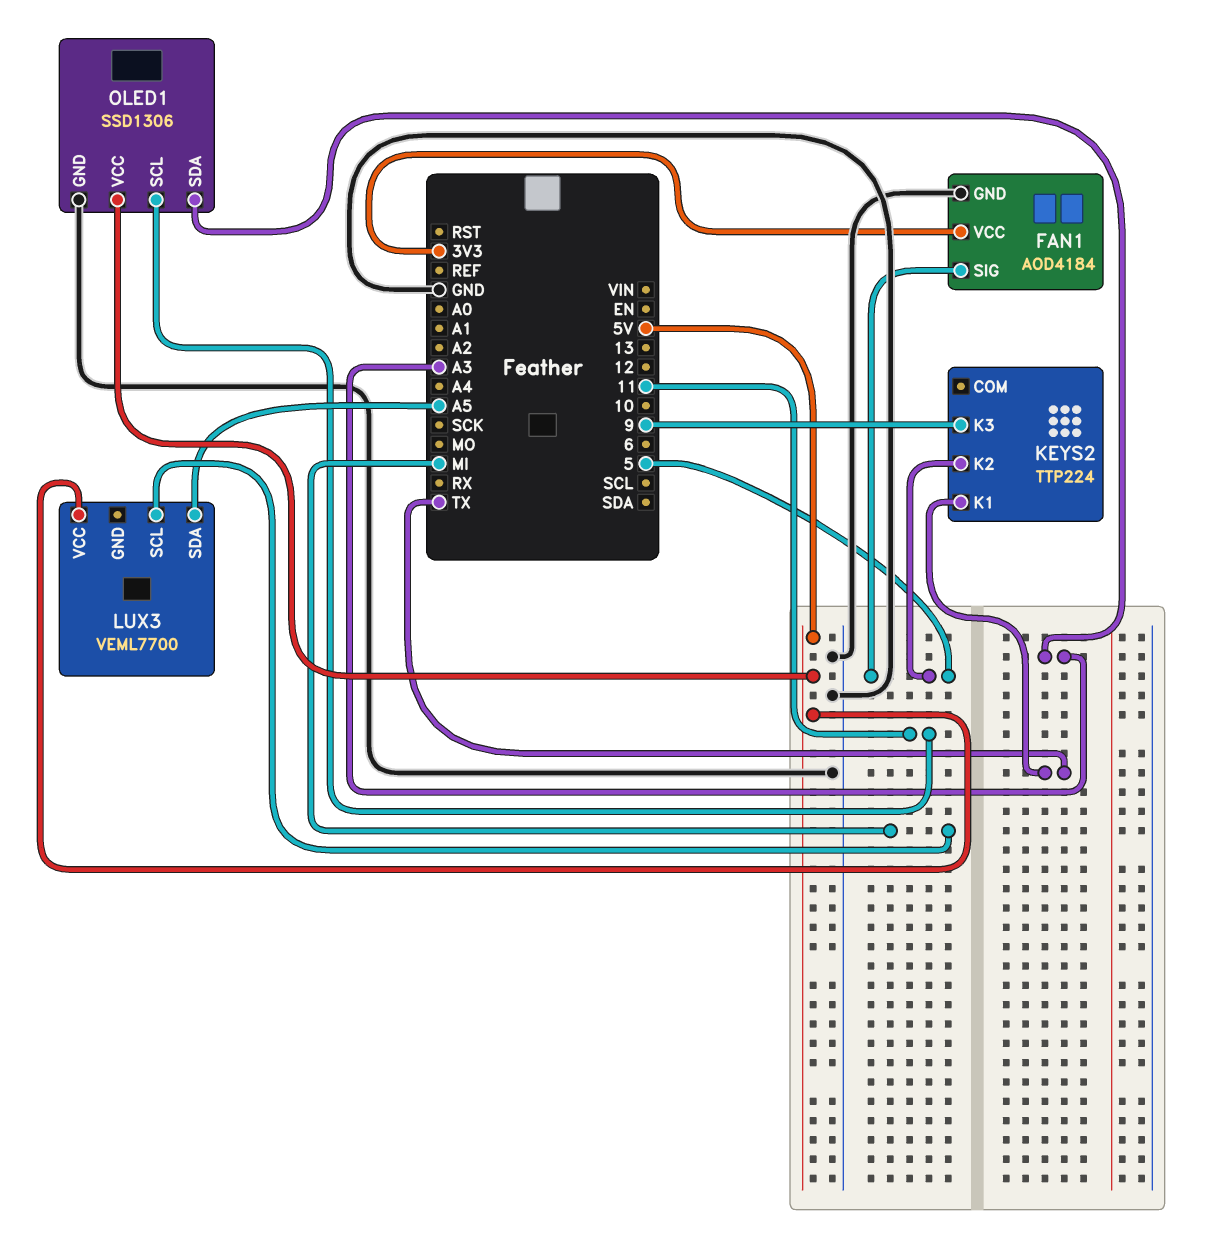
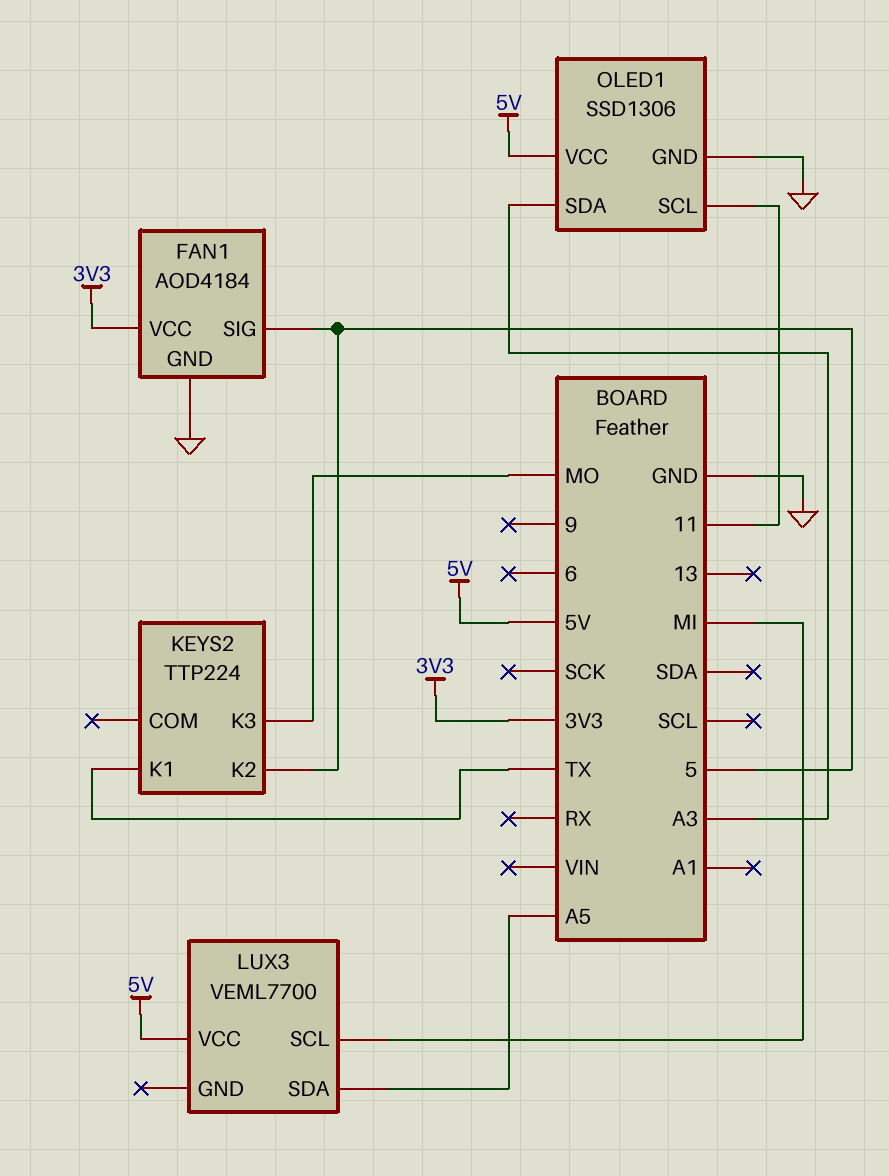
KEYS2 pin K3: 9 -> MO

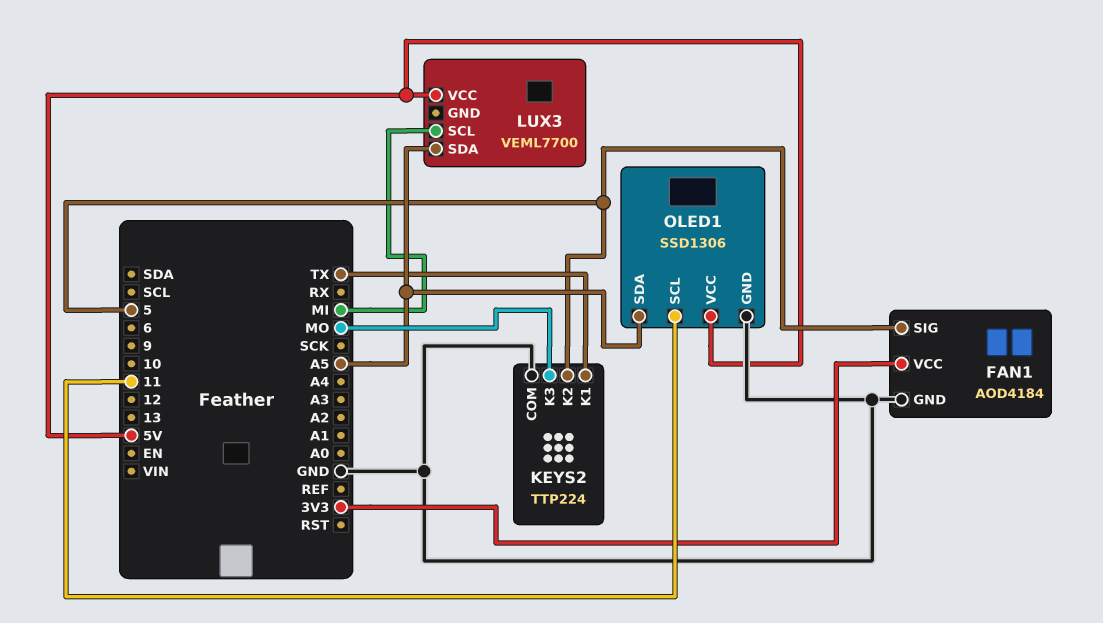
KEYS2 pin COM: none -> GND
OLED1 pin SDA: A3 -> A5

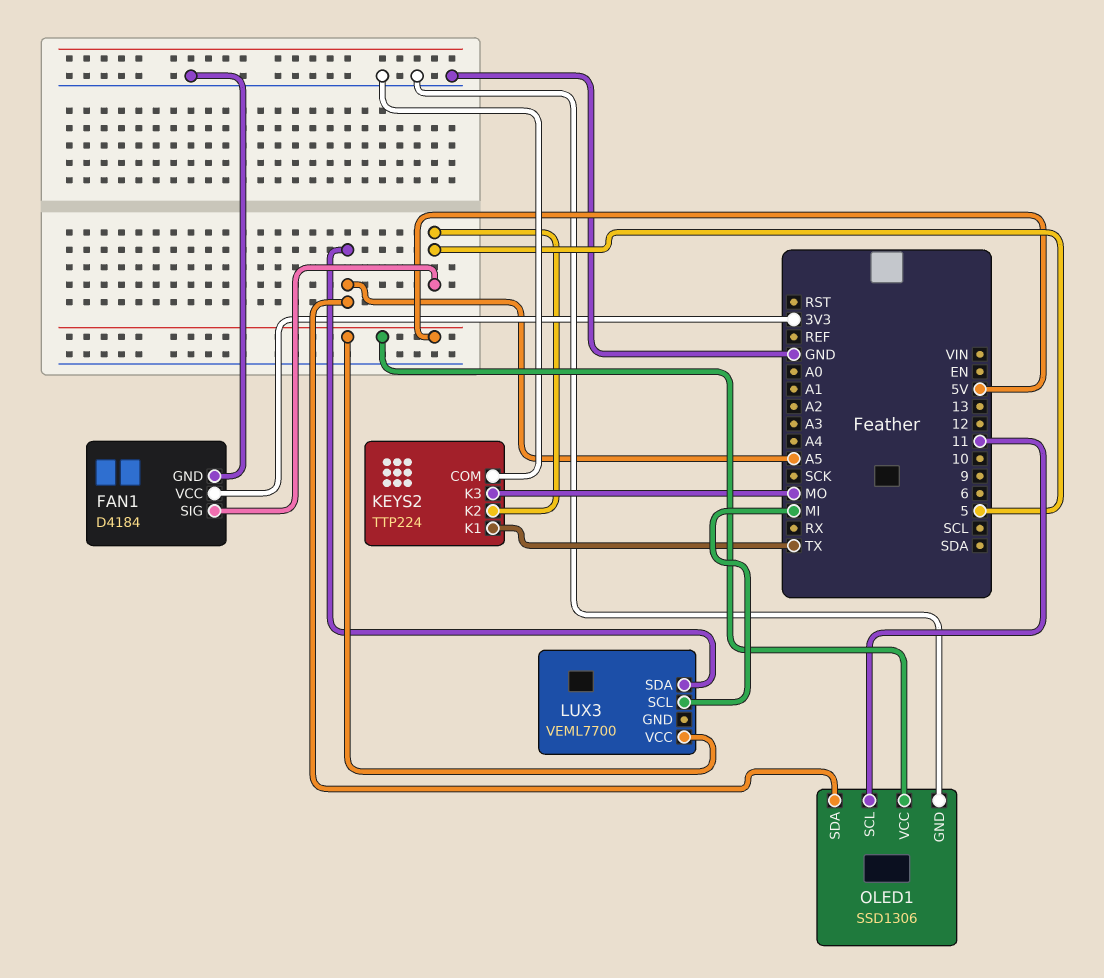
FAN1: AOD4184 -> D4184

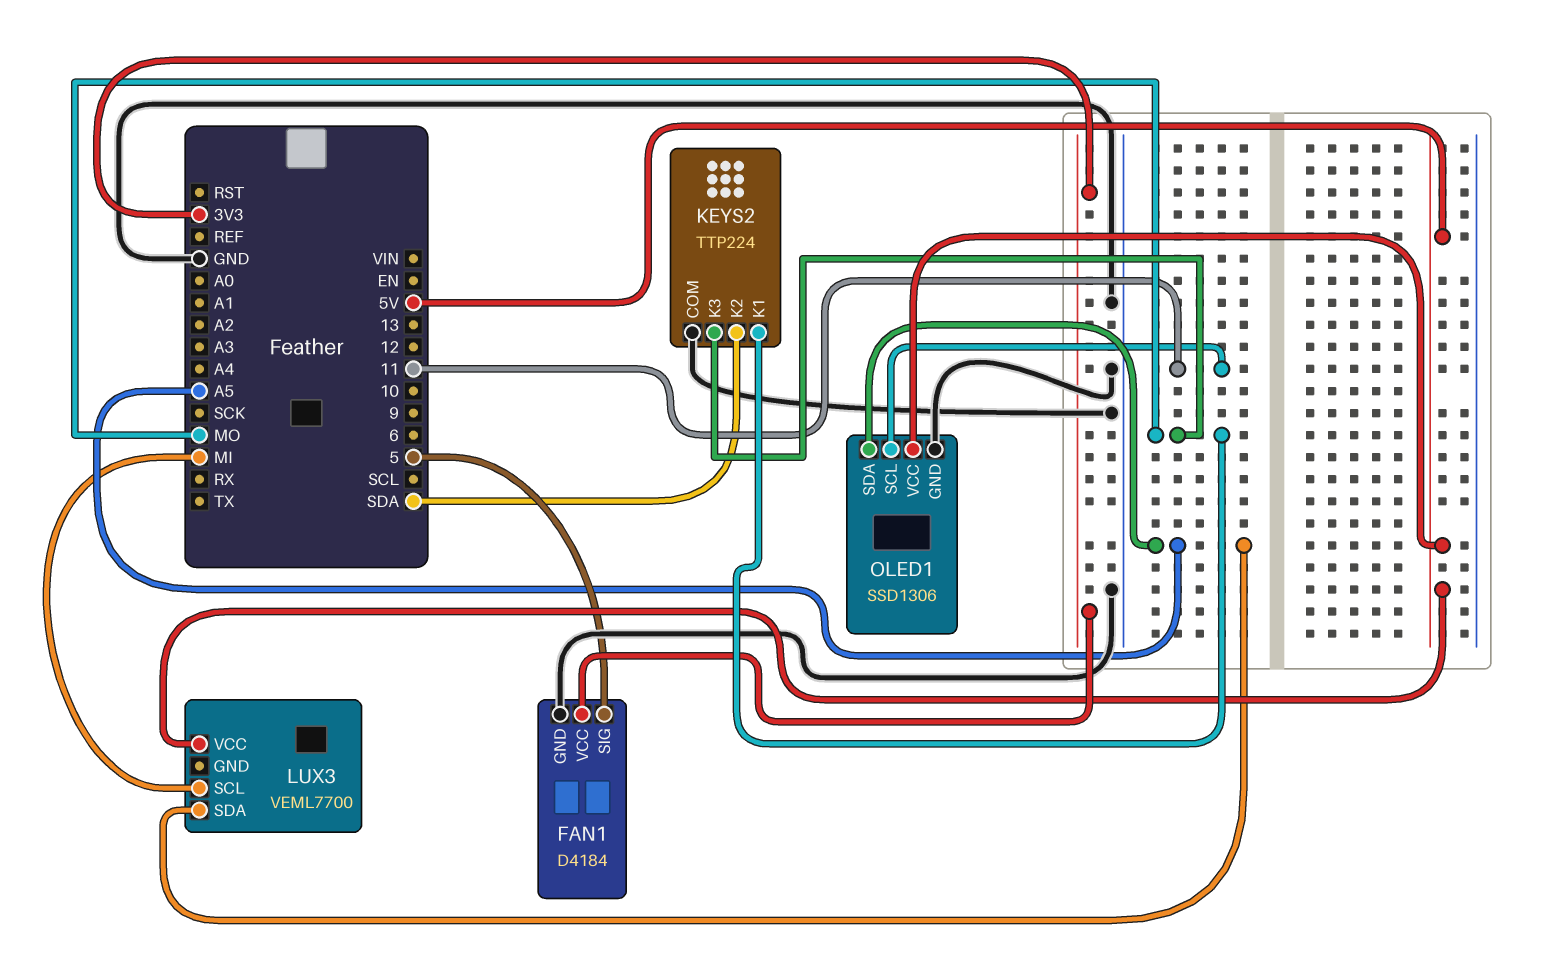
KEYS2 pin K1: TX -> MO
KEYS2 pin K2: 5 -> SDA

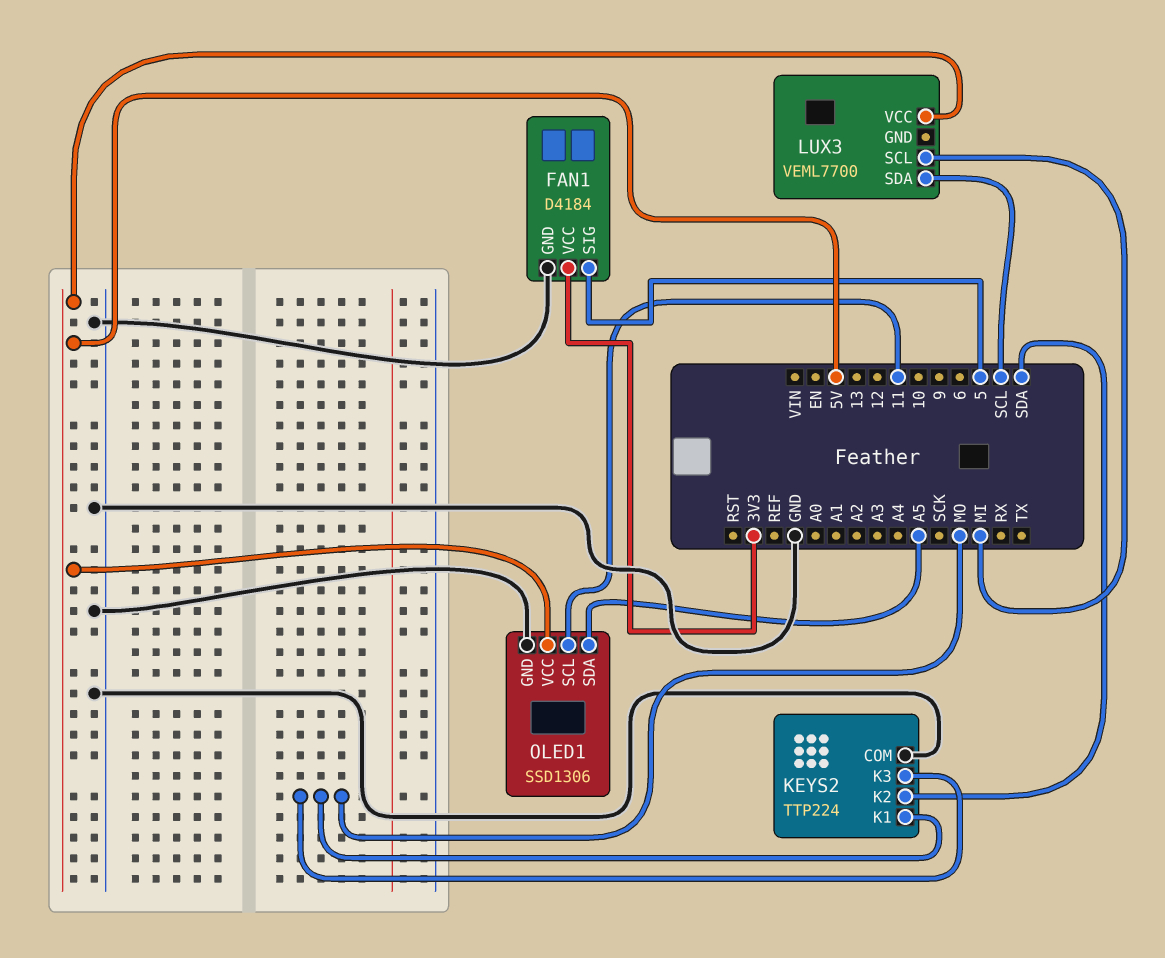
LUX3 pin SDA: A5 -> SCL

